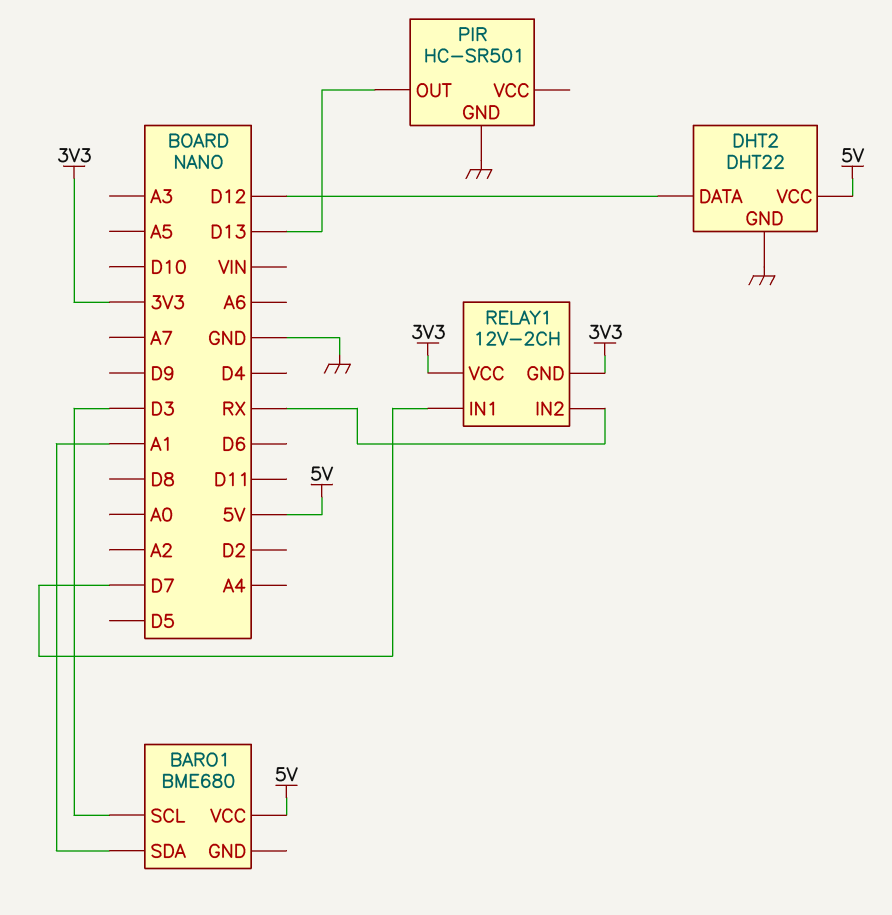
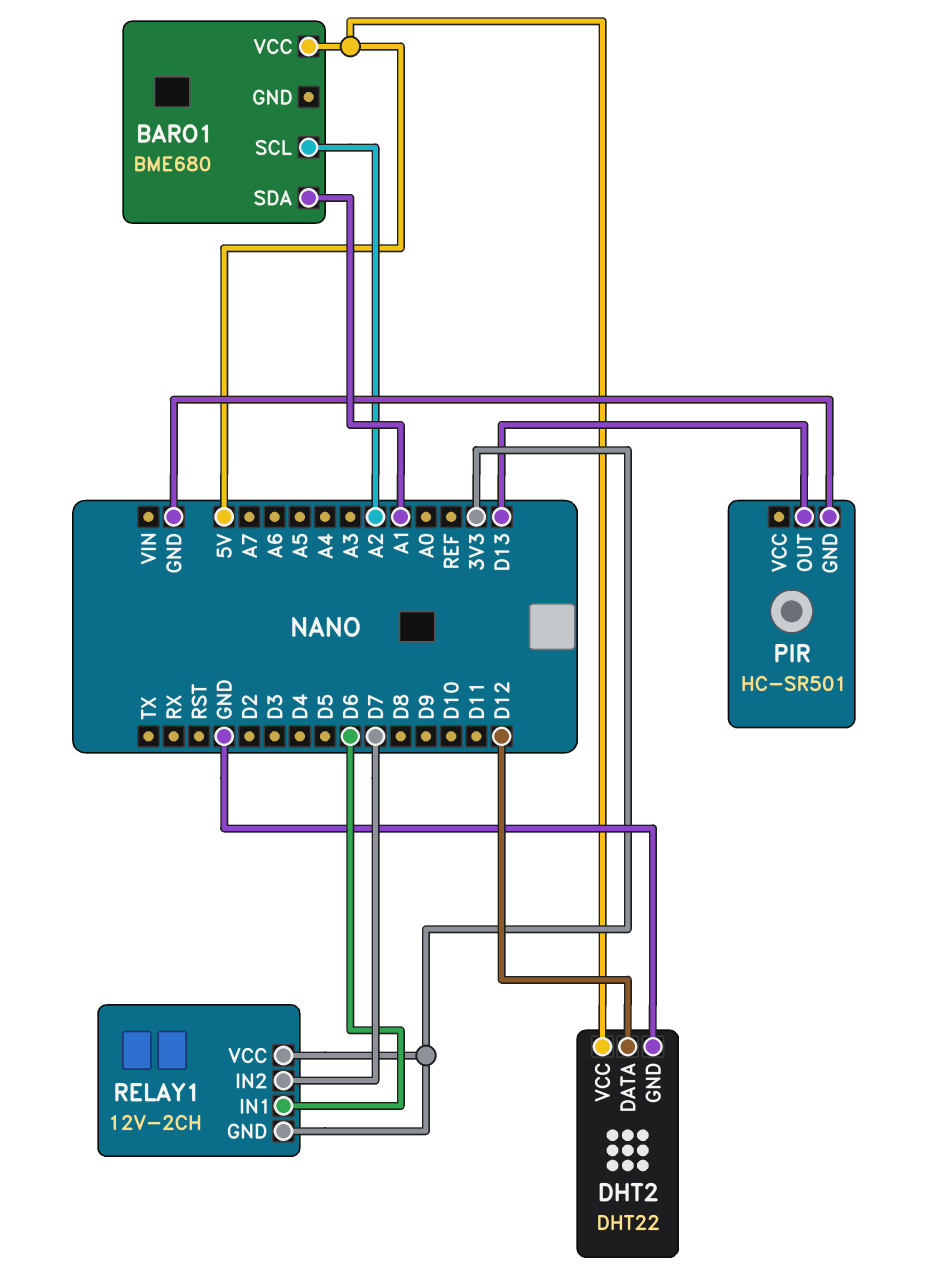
BARO1 pin SCL: D3 -> A2
RELAY1 pin IN1: D7 -> D6
RELAY1 pin IN2: RX -> D7

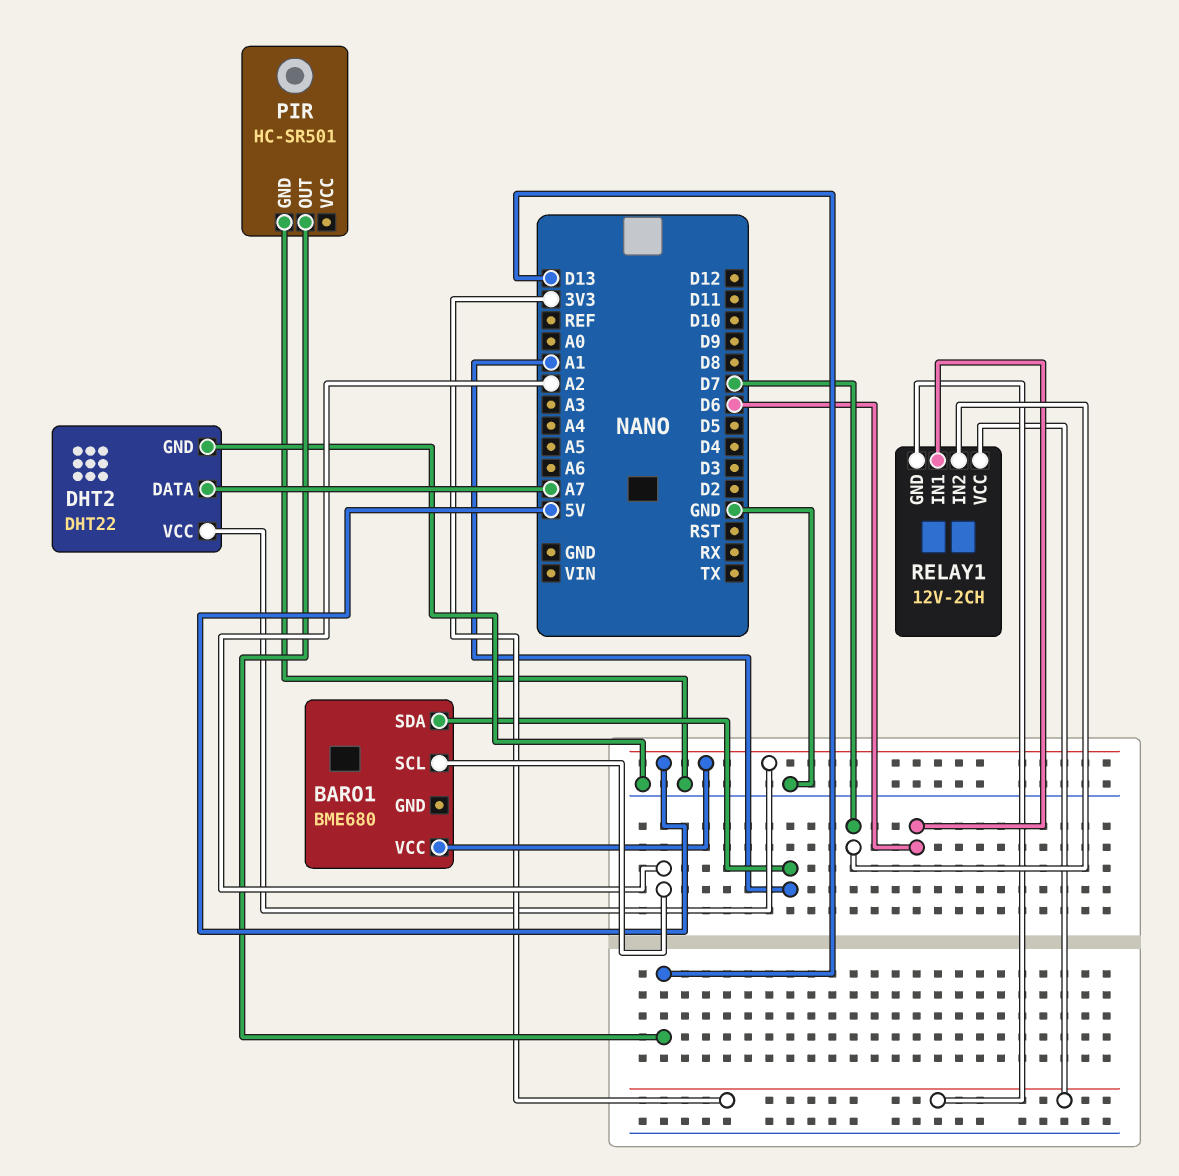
DHT2 pin DATA: D12 -> A7

